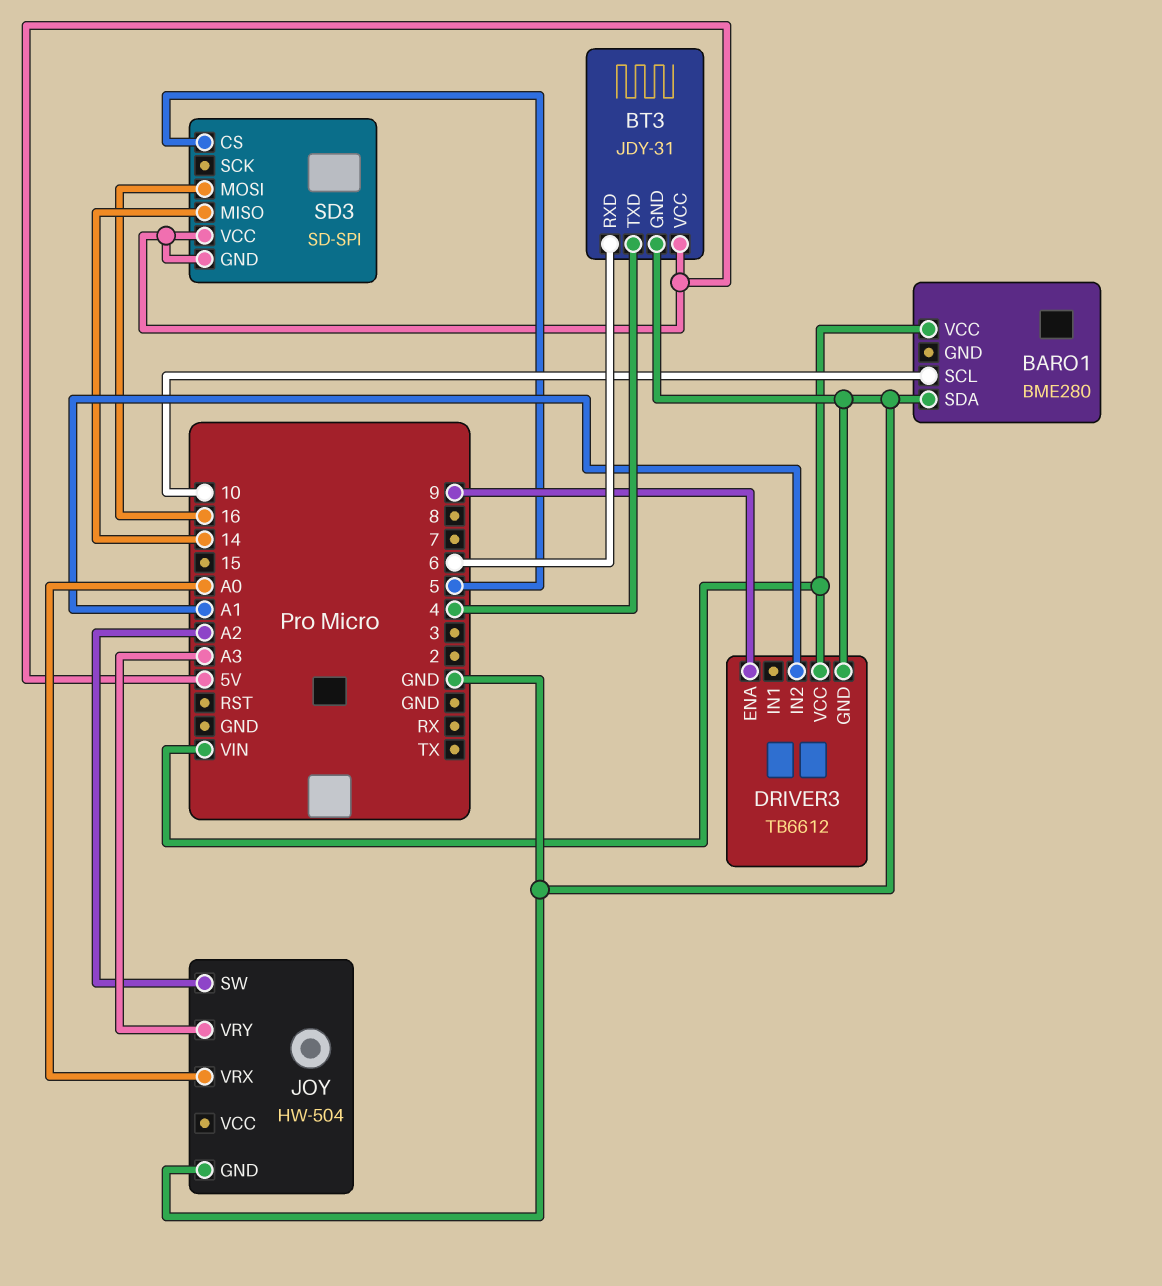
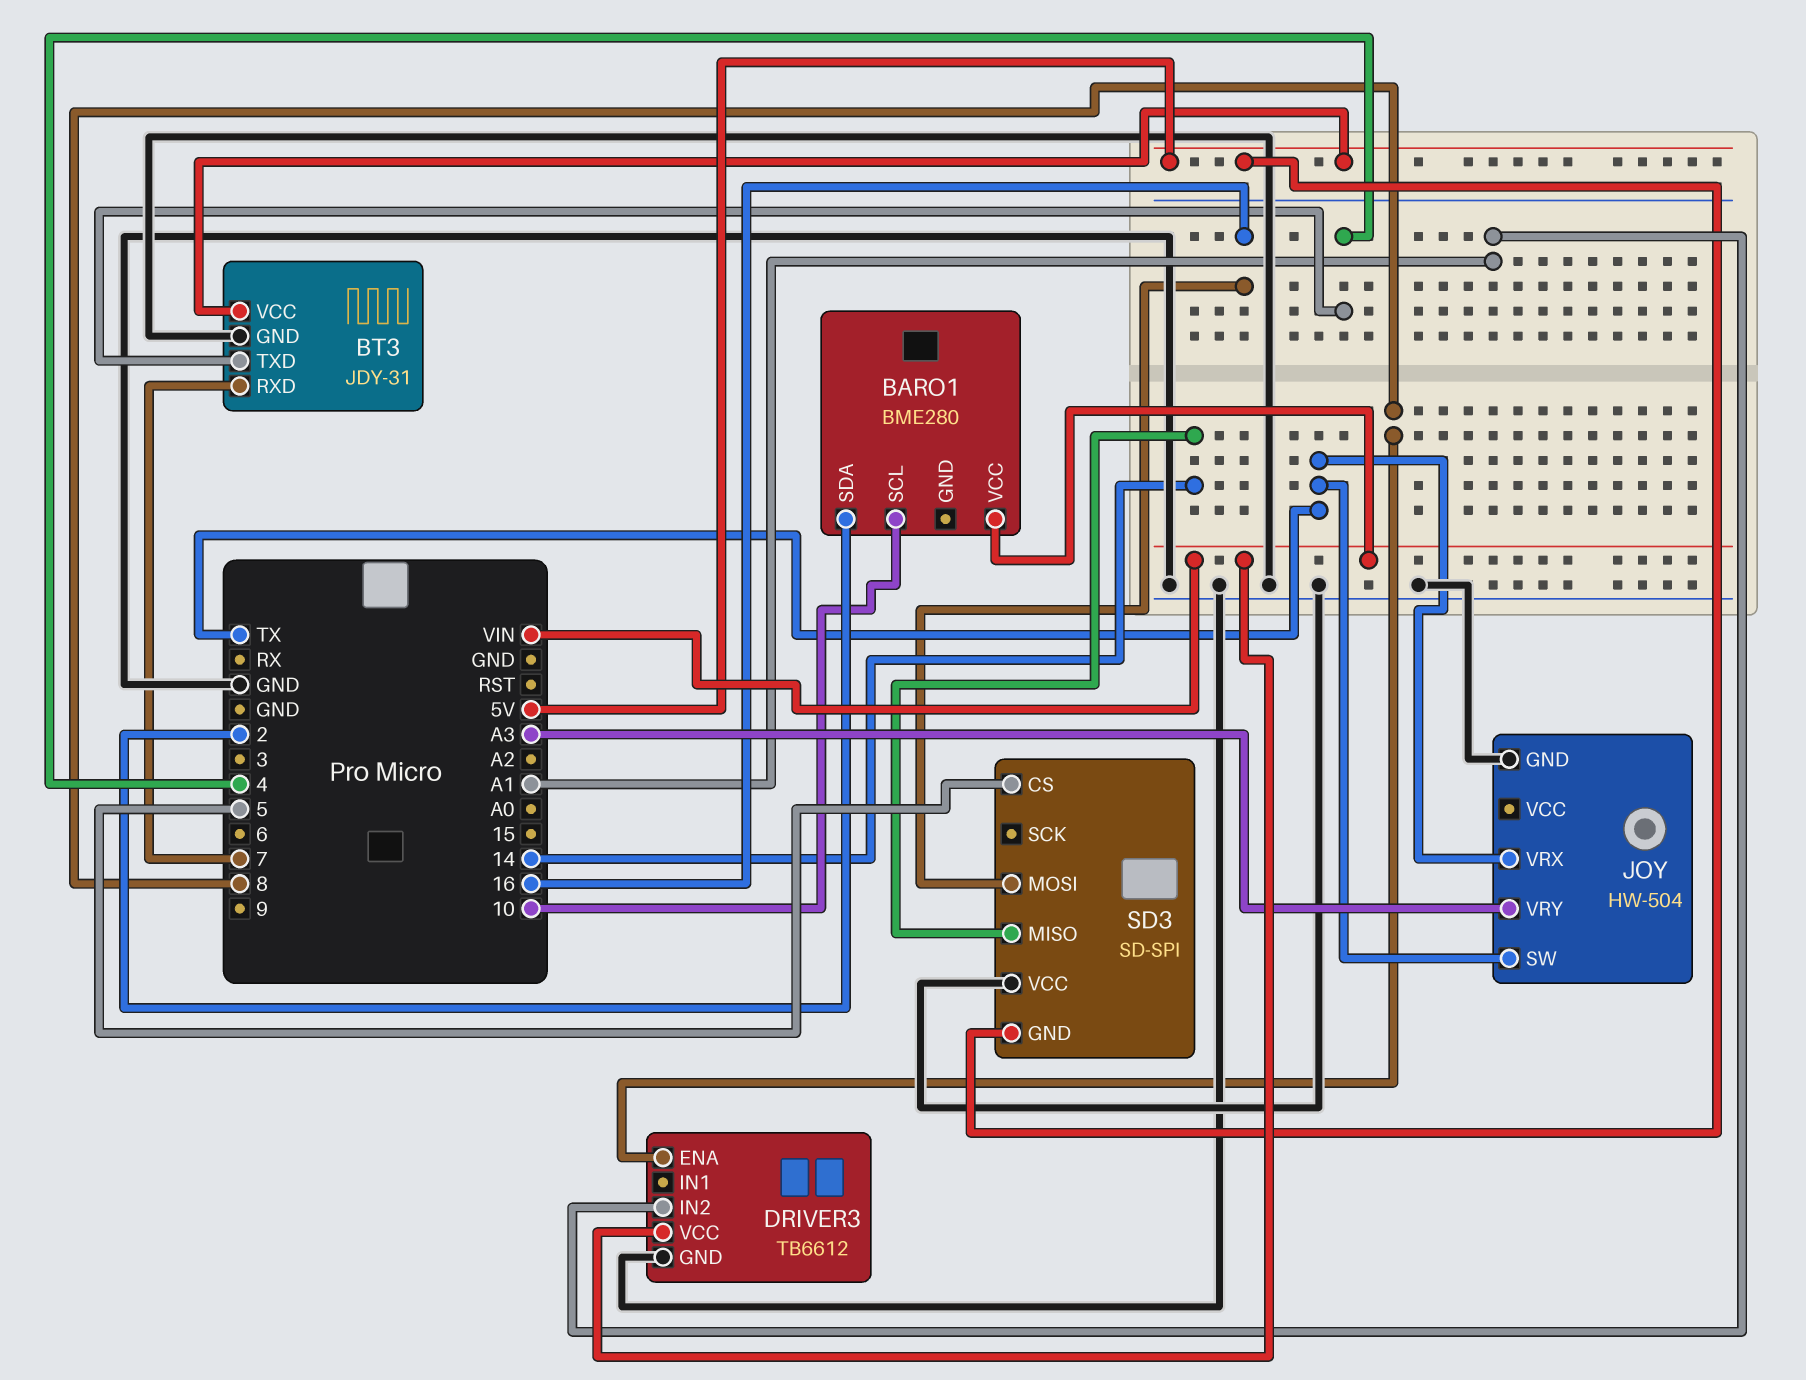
BARO1 pin SDA: GND -> 2
BT3 pin RXD: 6 -> 7
DRIVER3 pin ENA: 9 -> 8
JOY pin SW: A2 -> TX
JOY pin VRX: A0 -> TX
SD3 pin VCC: 5V -> GND

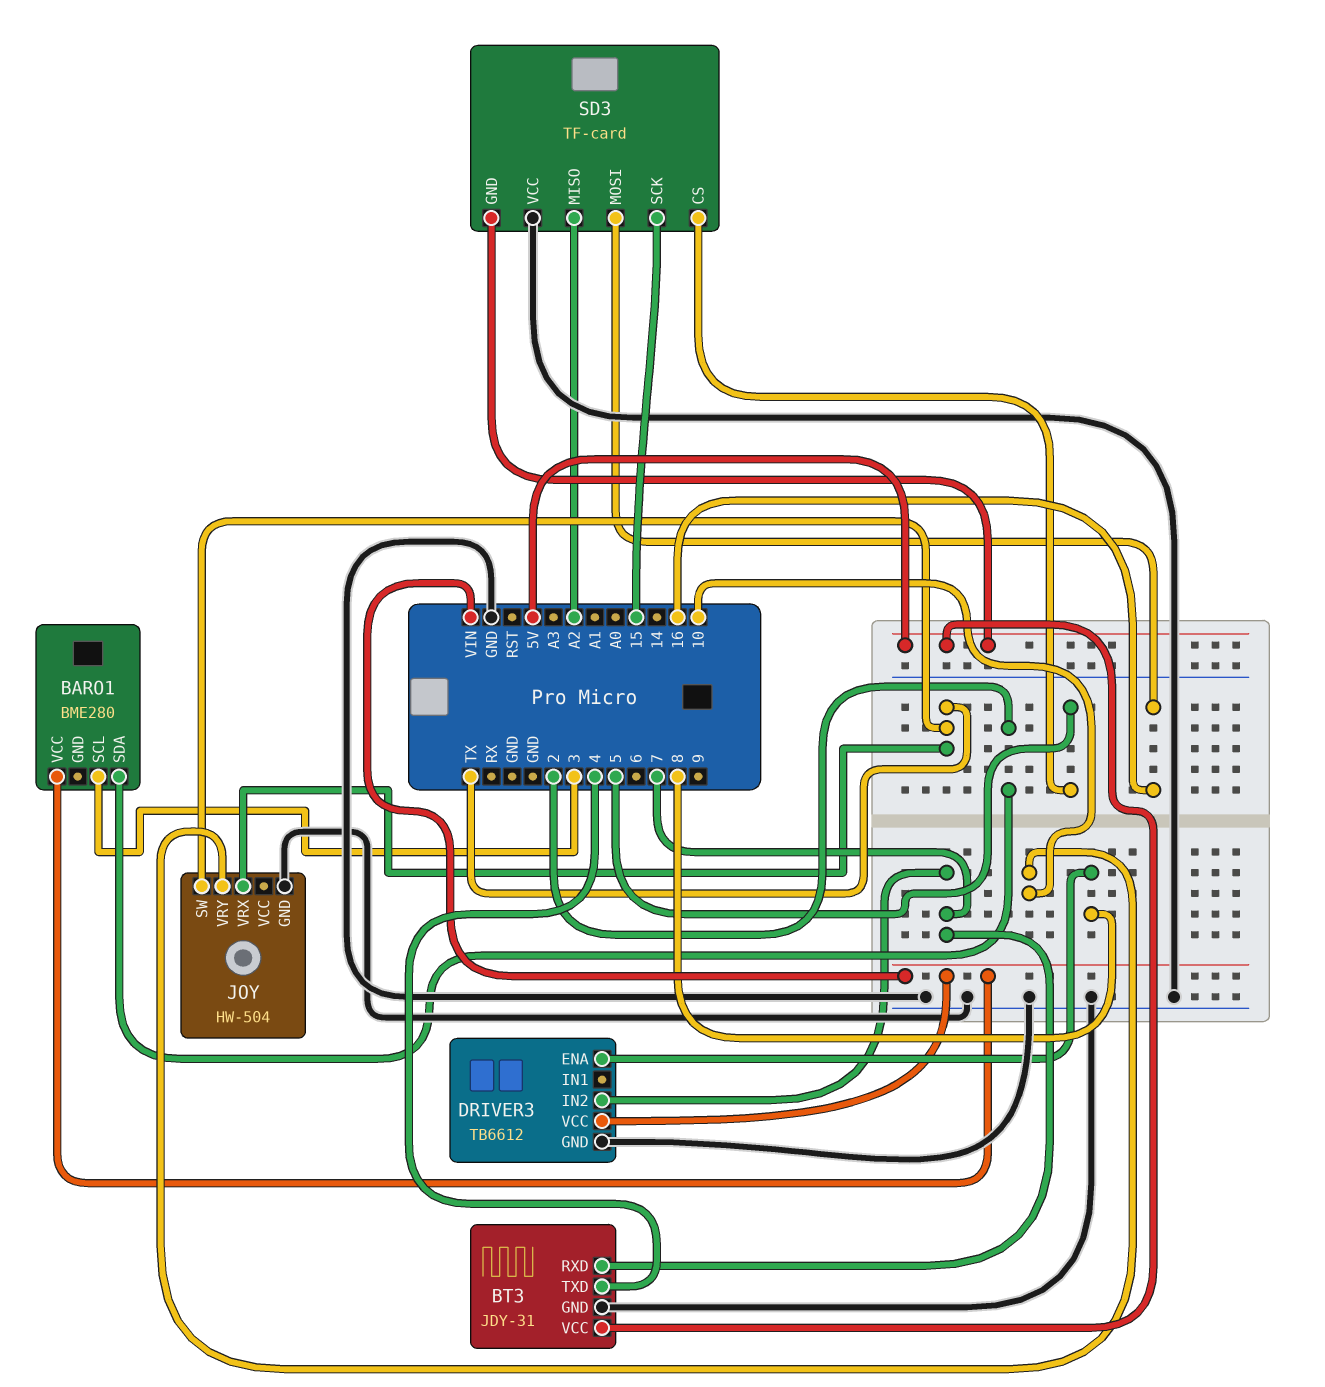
BARO1 pin SCL: 10 -> 3
DRIVER3 pin IN2: A1 -> 7
JOY pin VRY: A3 -> 10
SD3: SD-SPI -> TF-card
SD3 pin MISO: 14 -> A2
SD3 pin SCK: none -> 15

